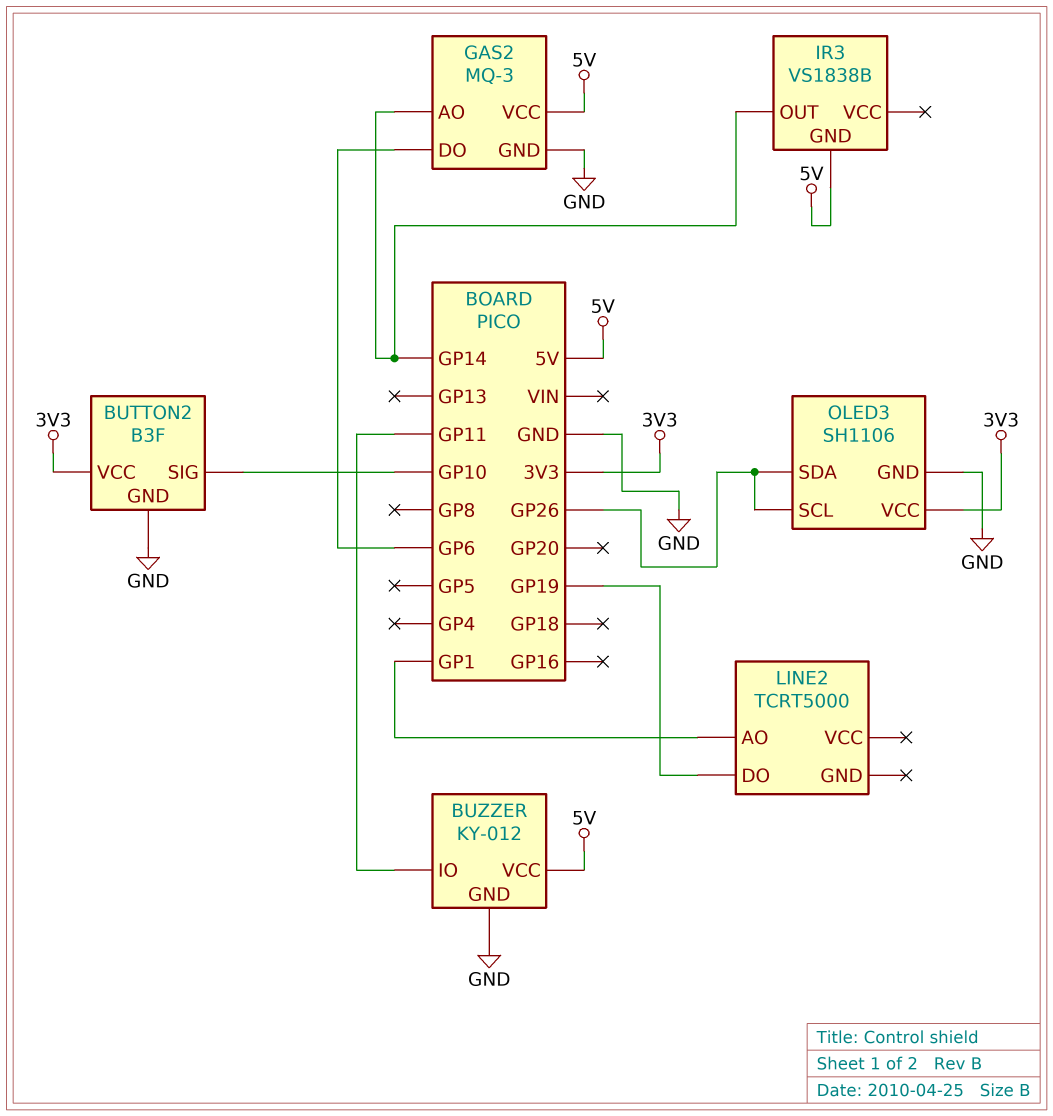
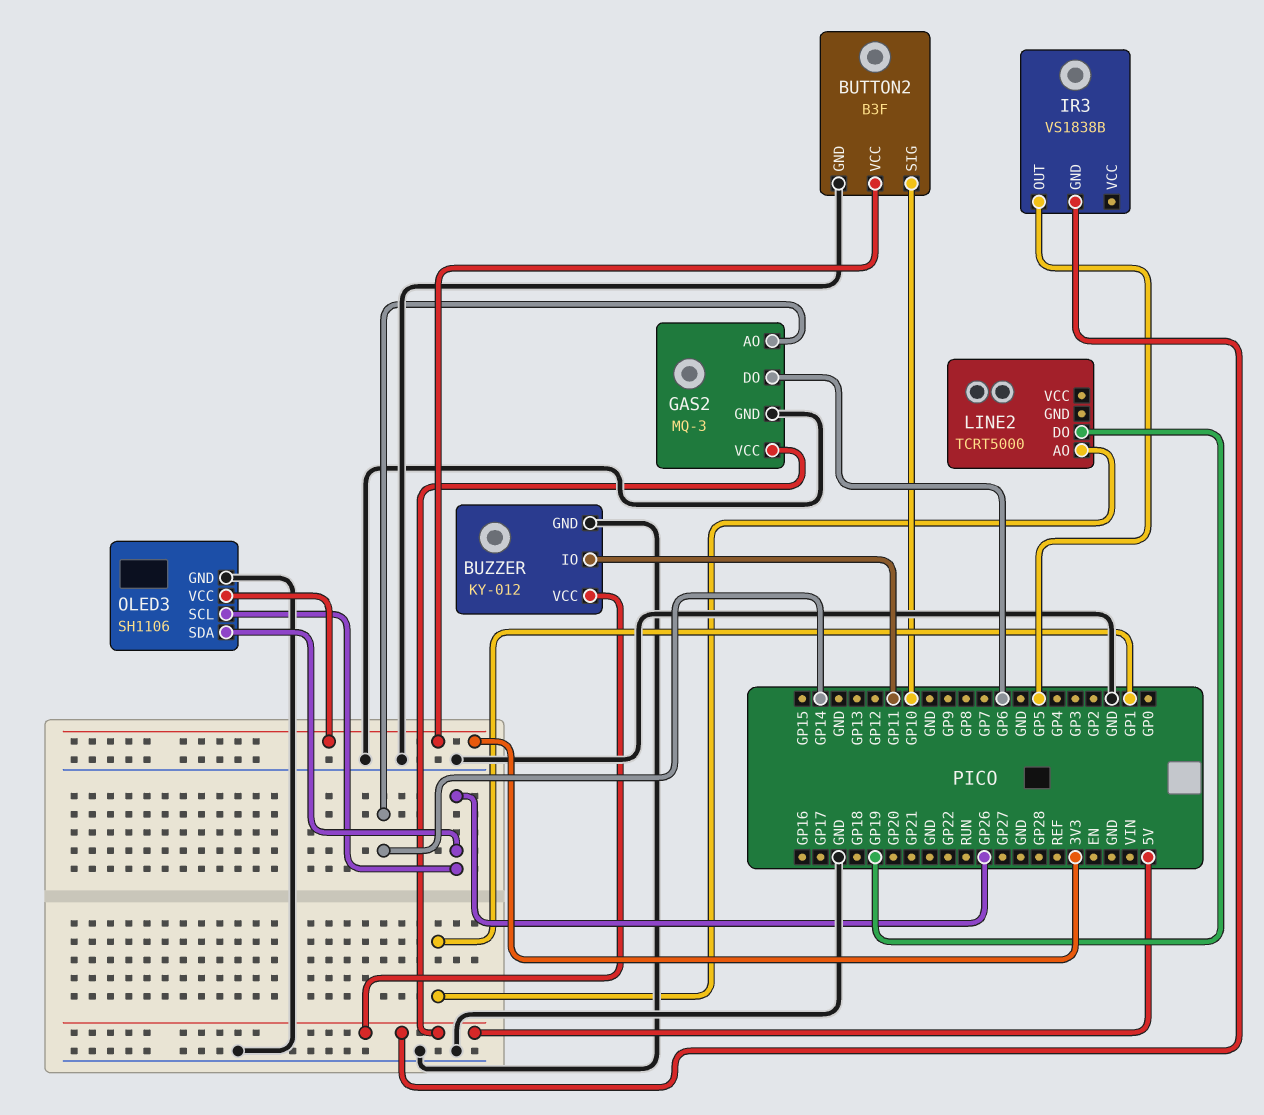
IR3 pin OUT: GP14 -> GP5

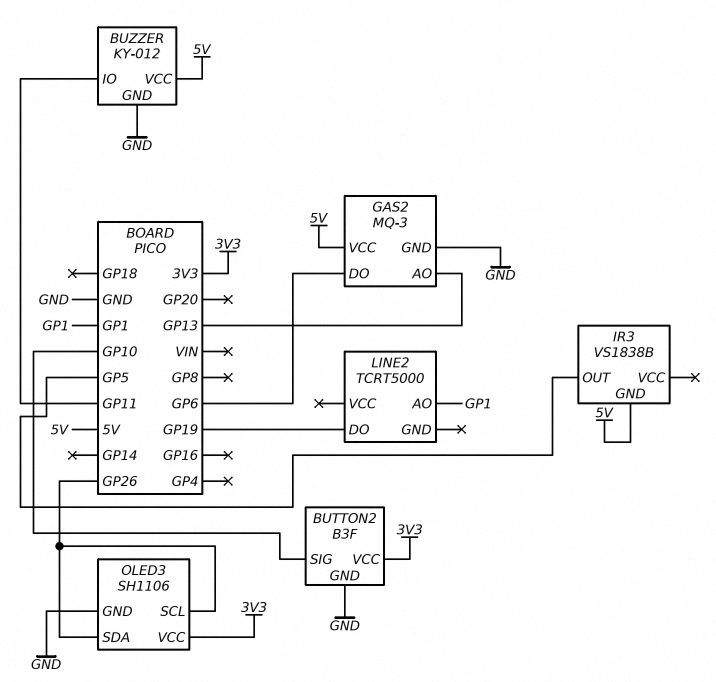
GAS2 pin AO: GP14 -> GP13

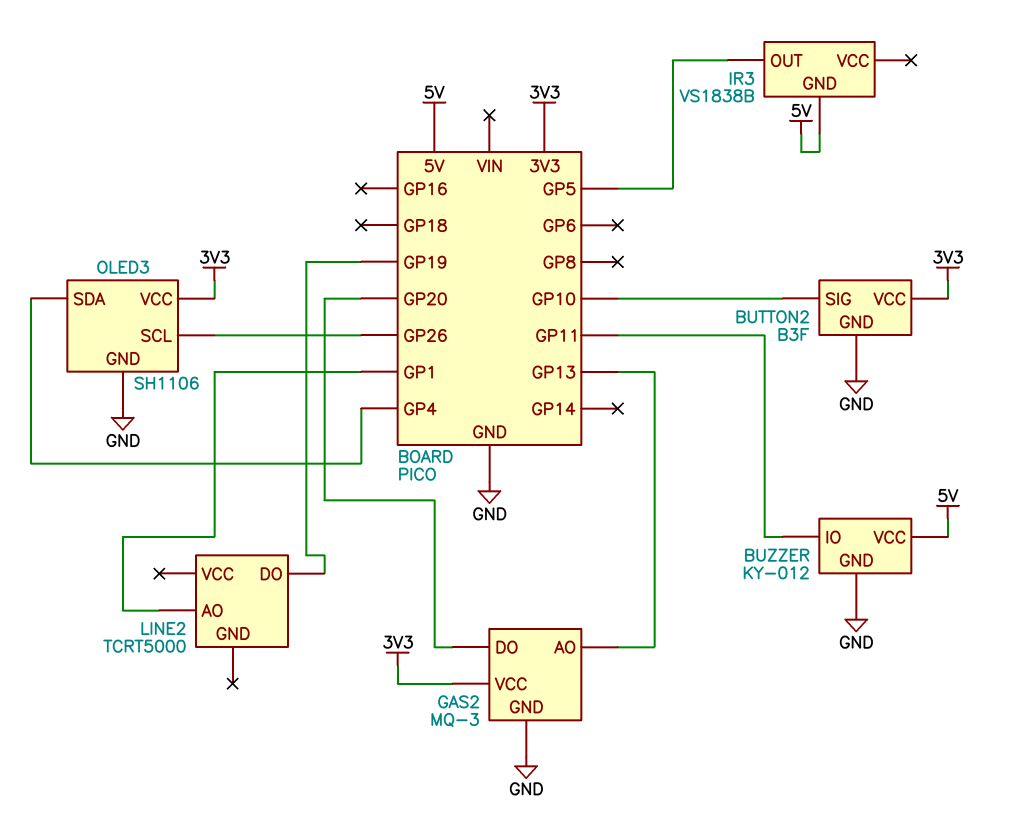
GAS2 pin DO: GP6 -> GP20
GAS2 pin VCC: 5V -> 3V3
OLED3 pin SDA: GP26 -> GP4

